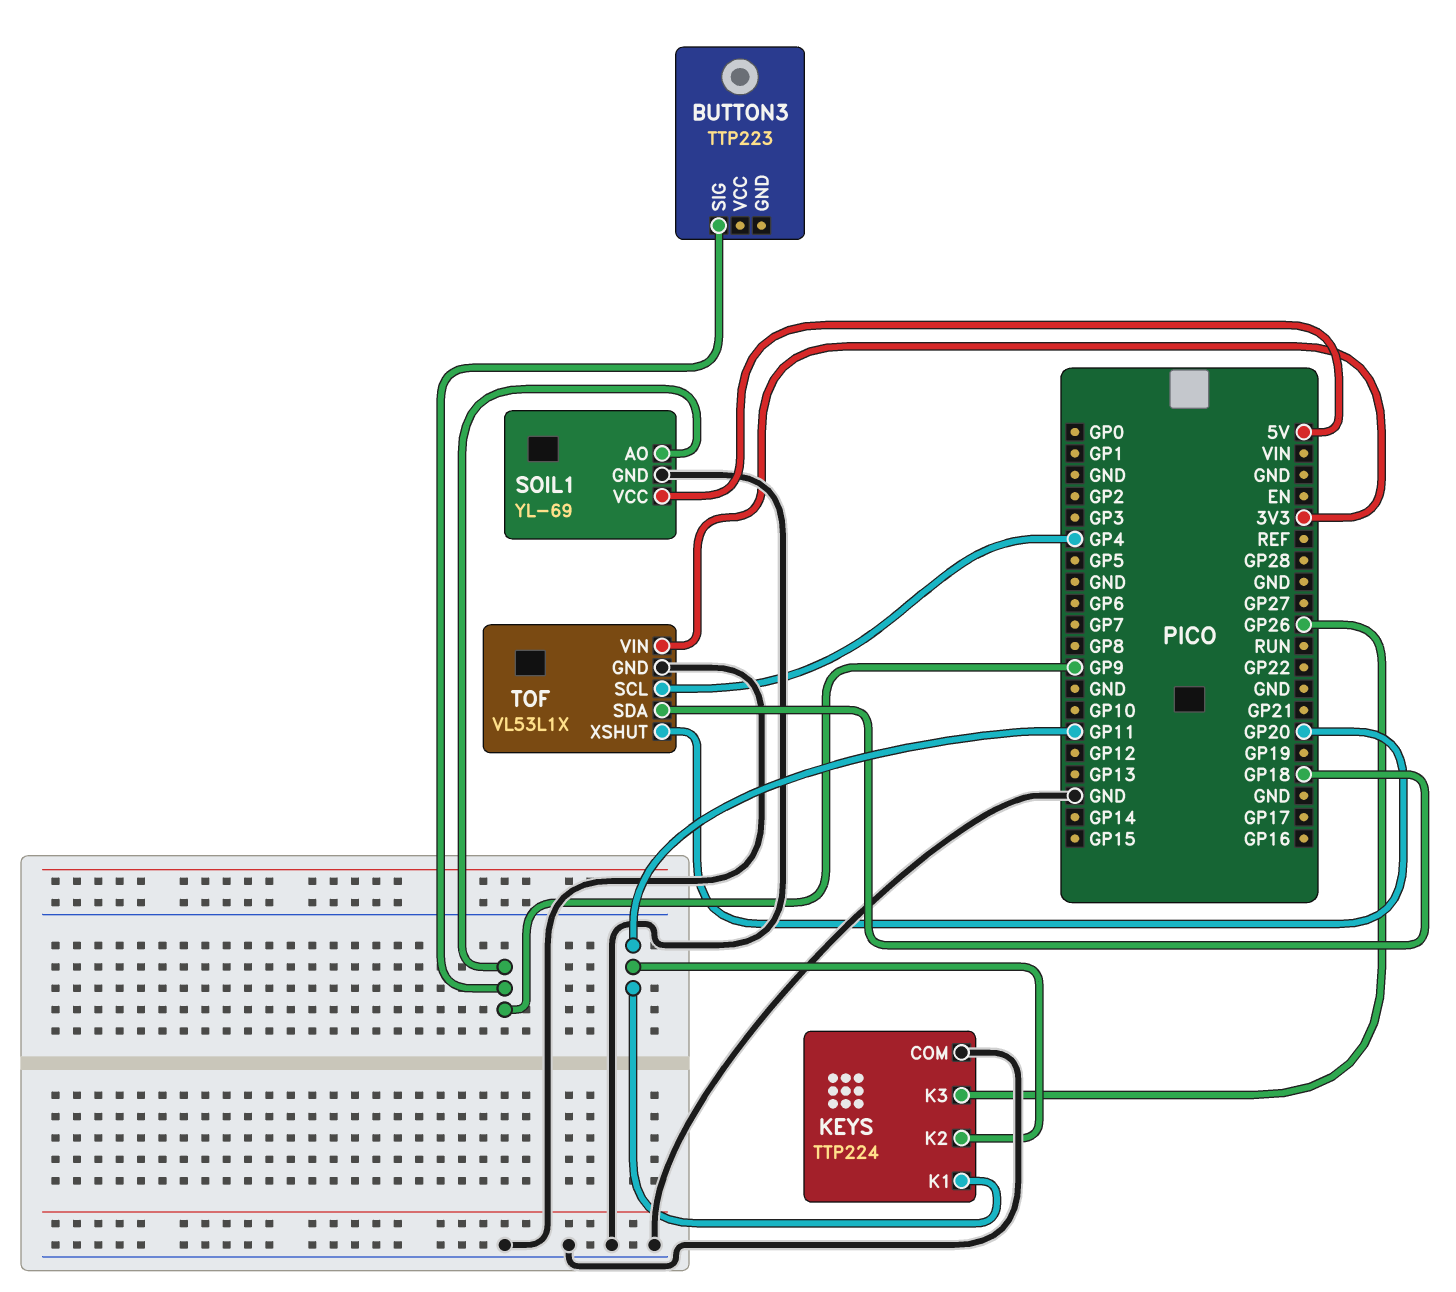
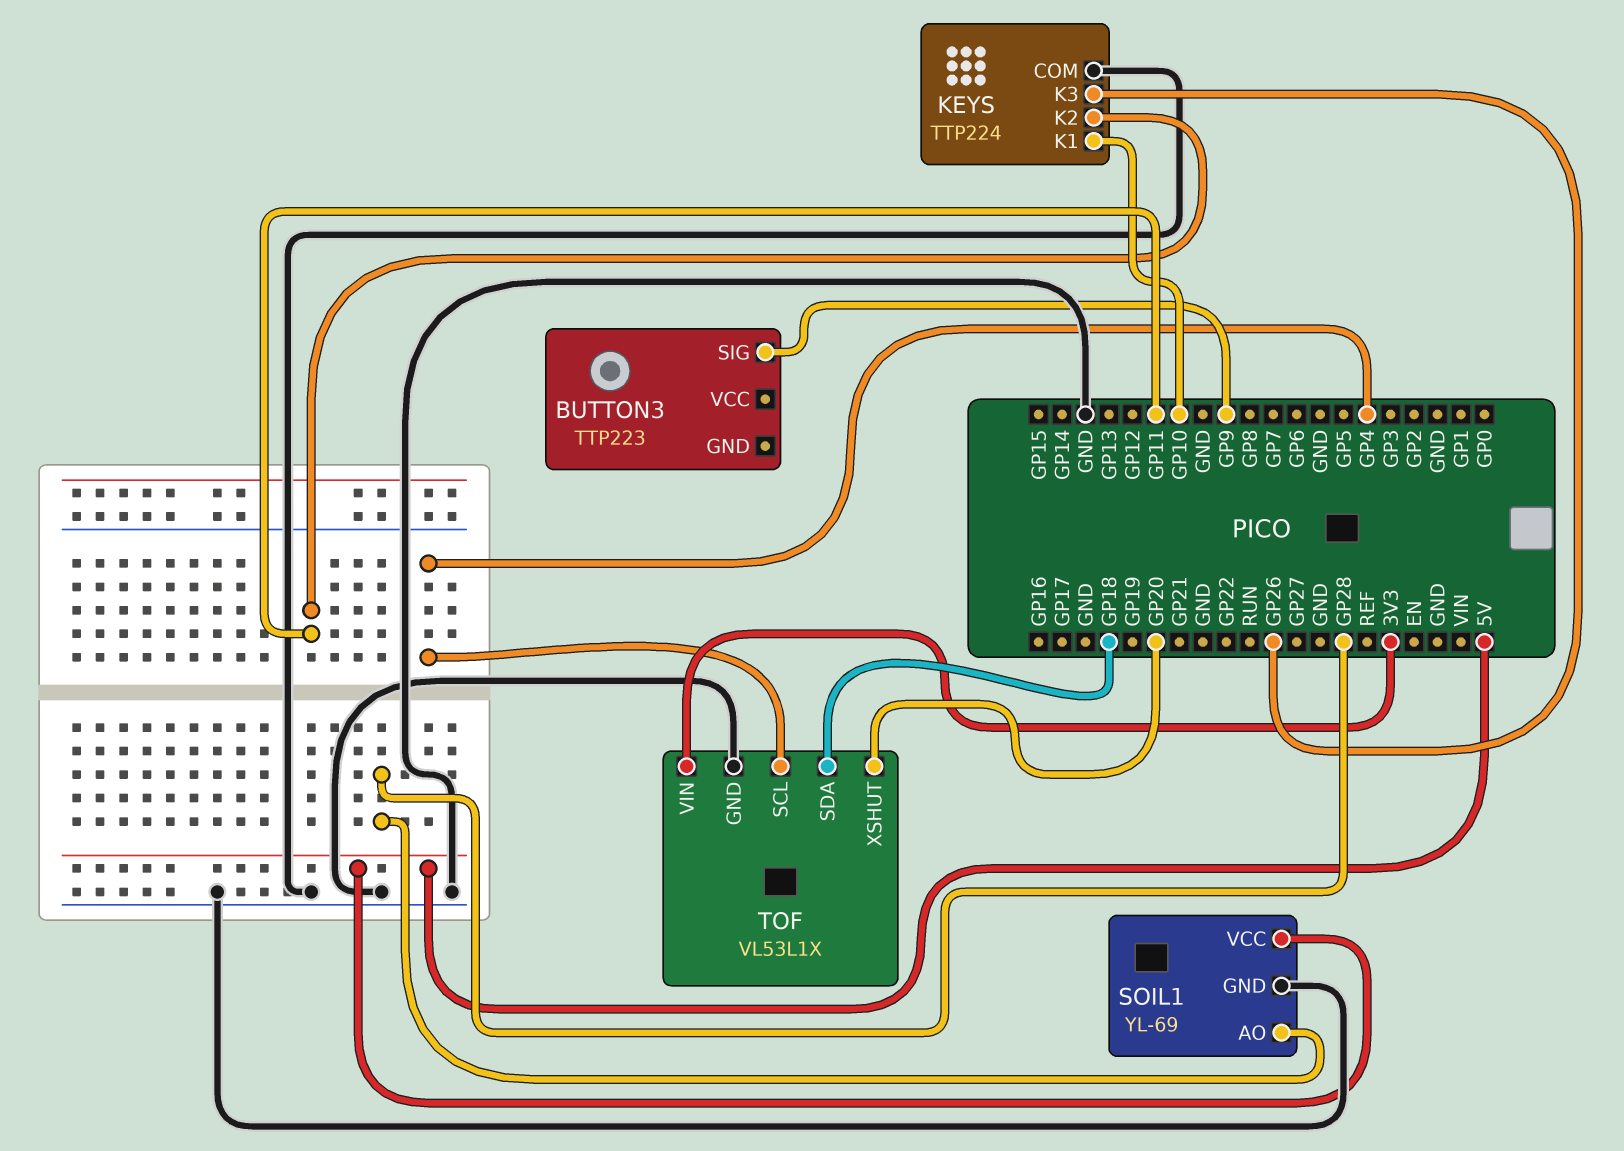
KEYS pin K1: GP11 -> GP10
SOIL1 pin AO: GP9 -> GP28

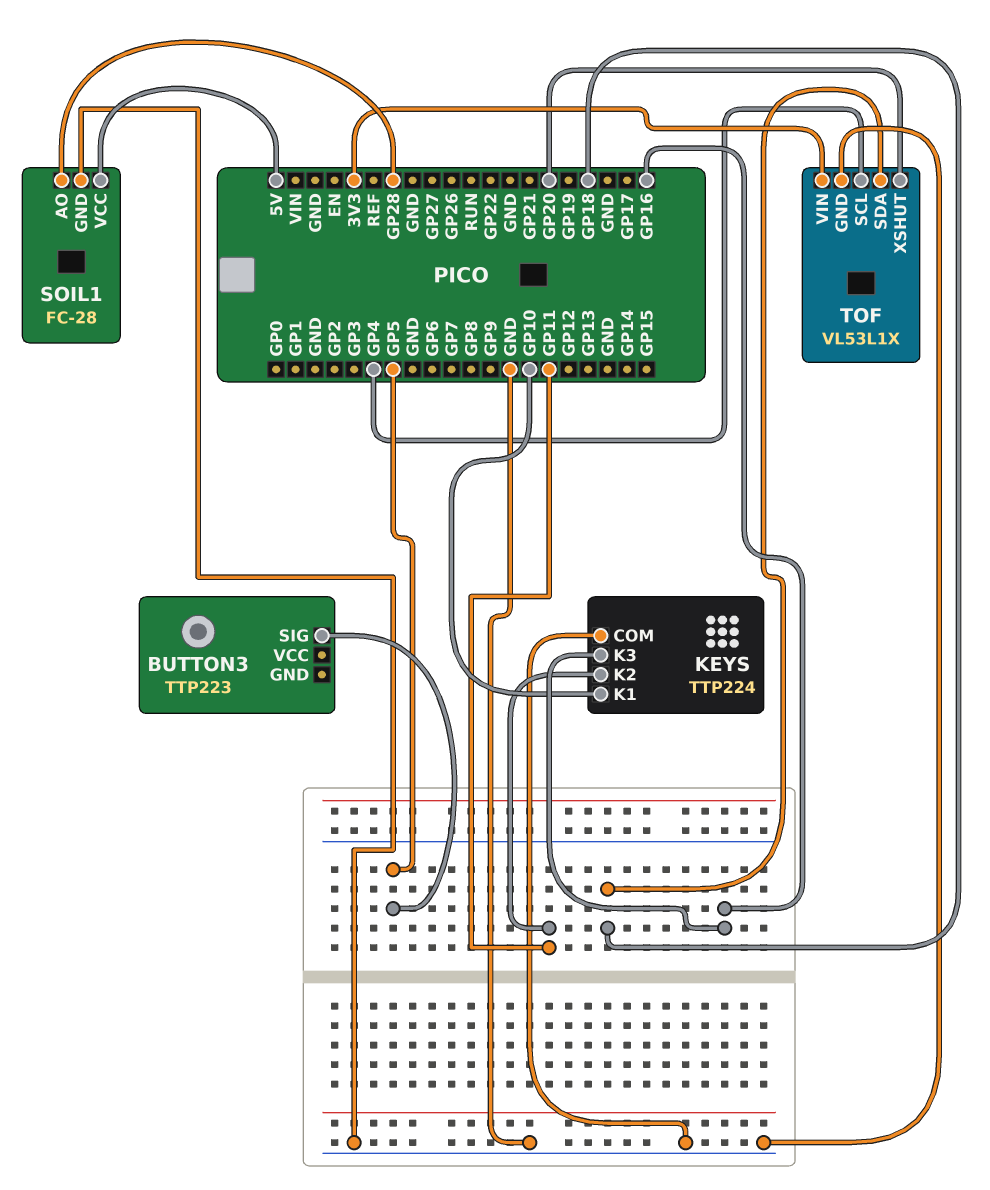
BUTTON3 pin SIG: GP9 -> GP5
KEYS pin K3: GP26 -> GP16
SOIL1: YL-69 -> FC-28

